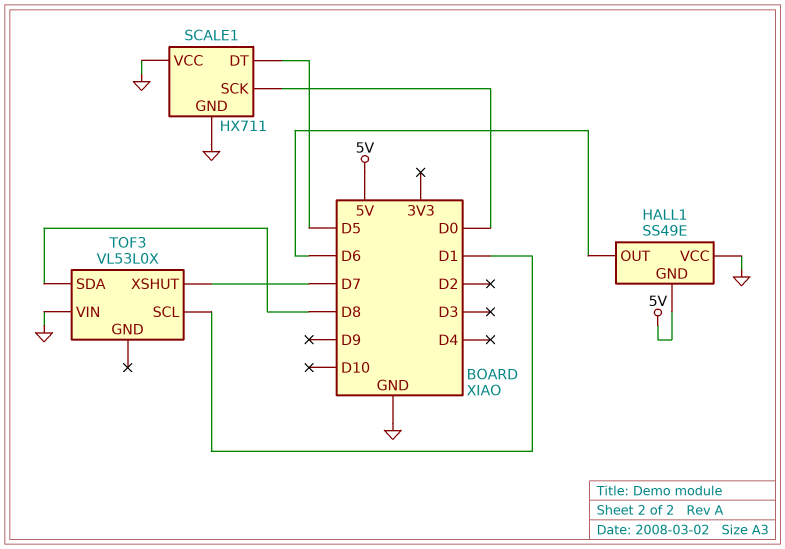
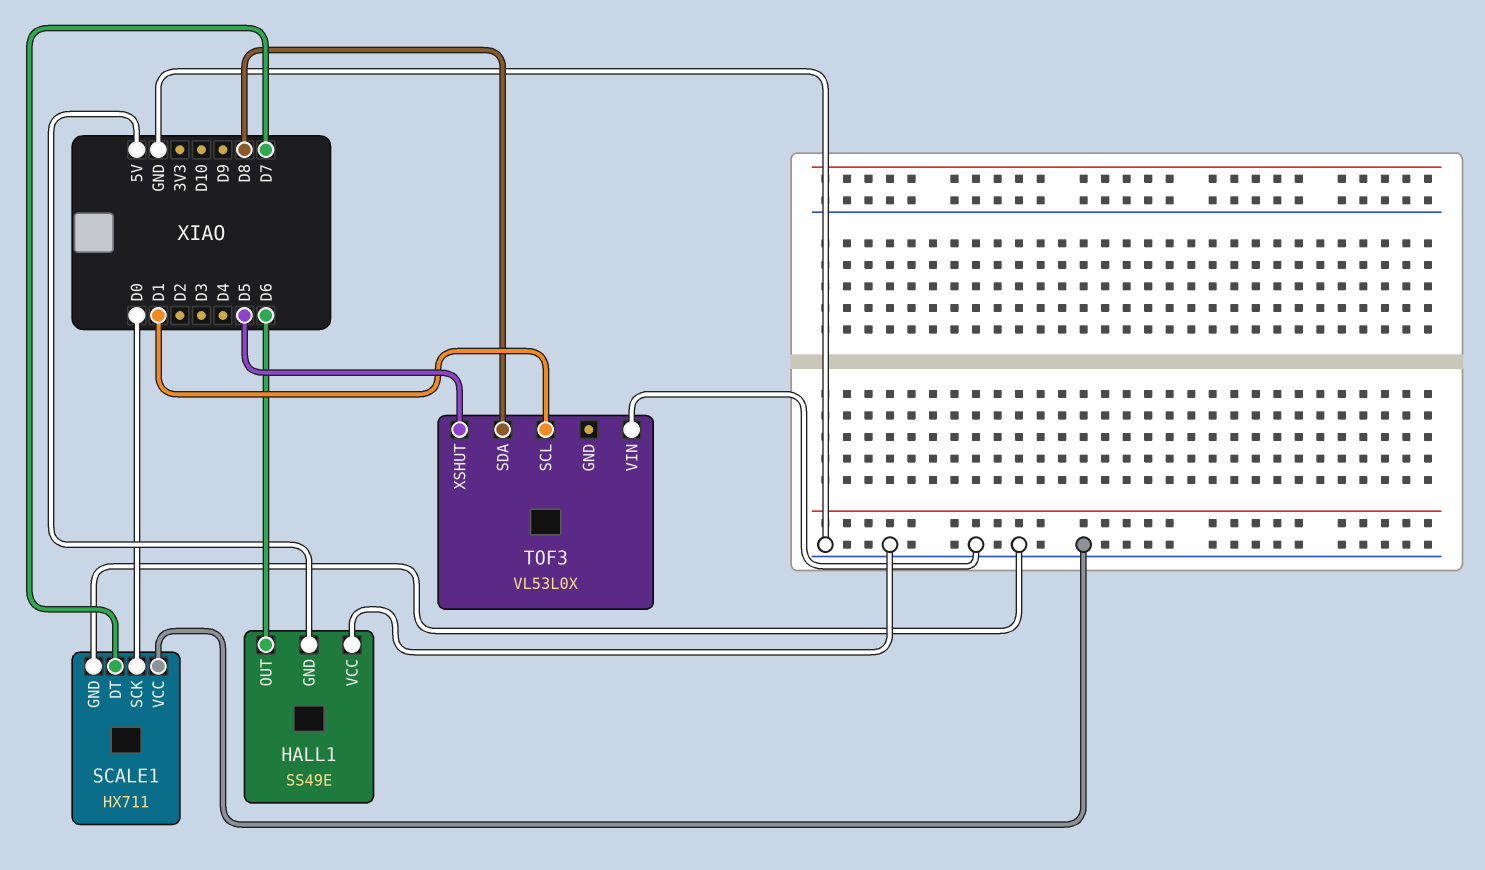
SCALE1 pin DT: D5 -> D7
TOF3 pin XSHUT: D7 -> D5

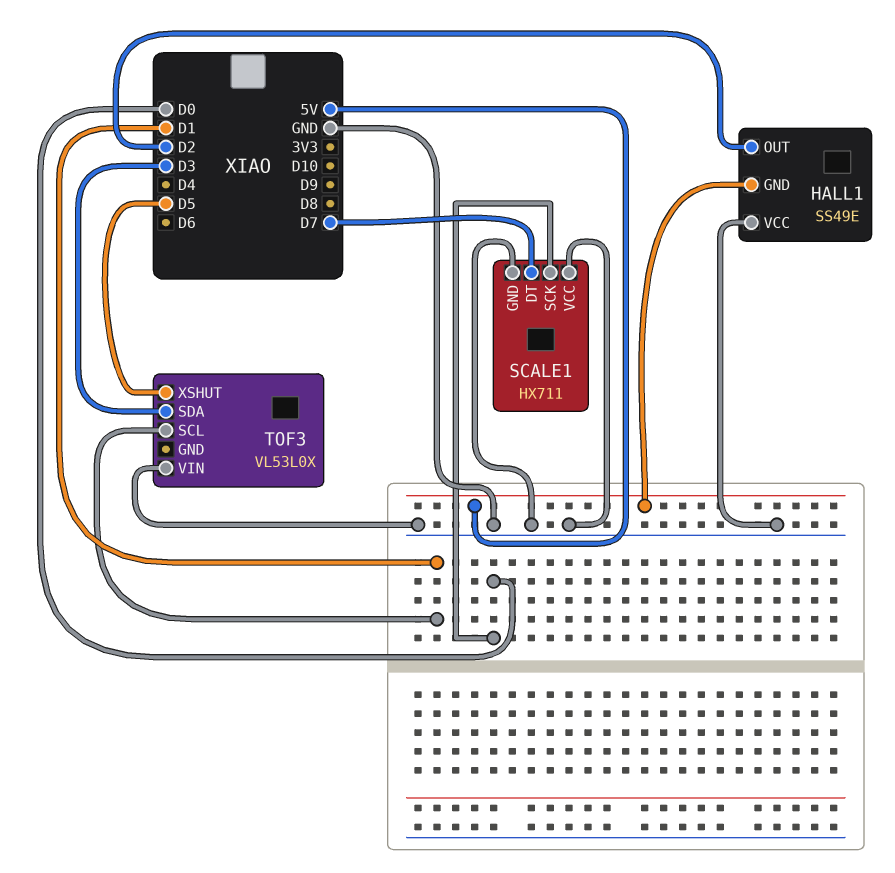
HALL1 pin OUT: D6 -> D2
TOF3 pin SDA: D8 -> D3

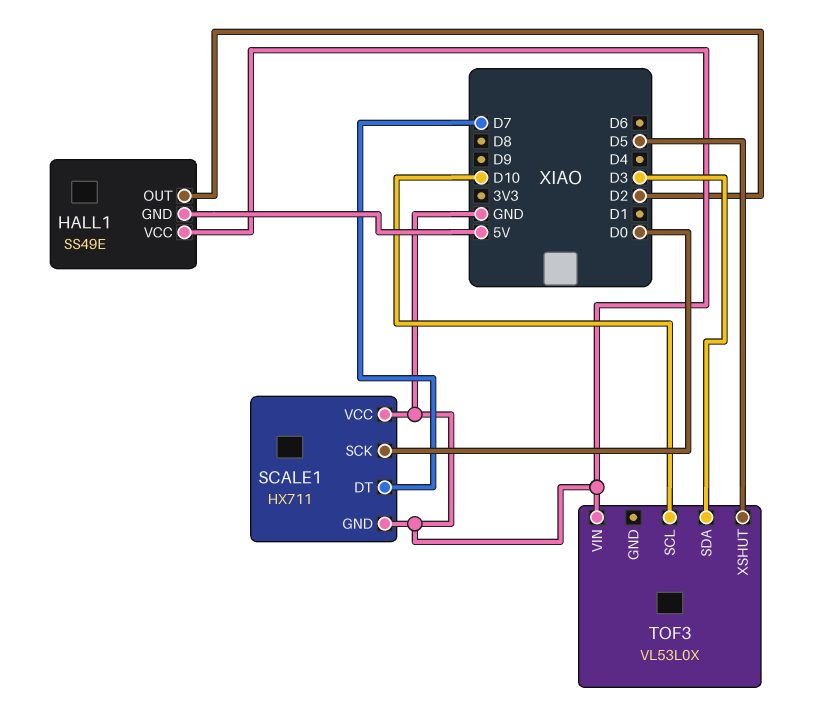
TOF3 pin SCL: D1 -> D10

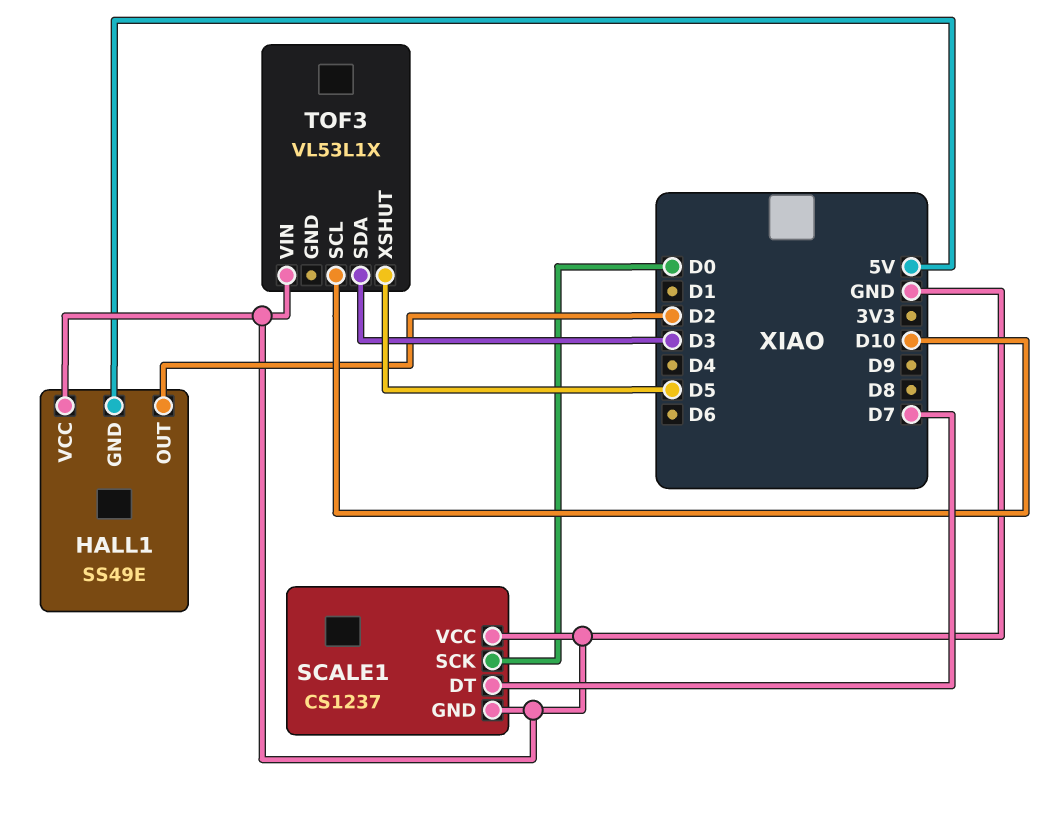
SCALE1: HX711 -> CS1237
TOF3: VL53L0X -> VL53L1X

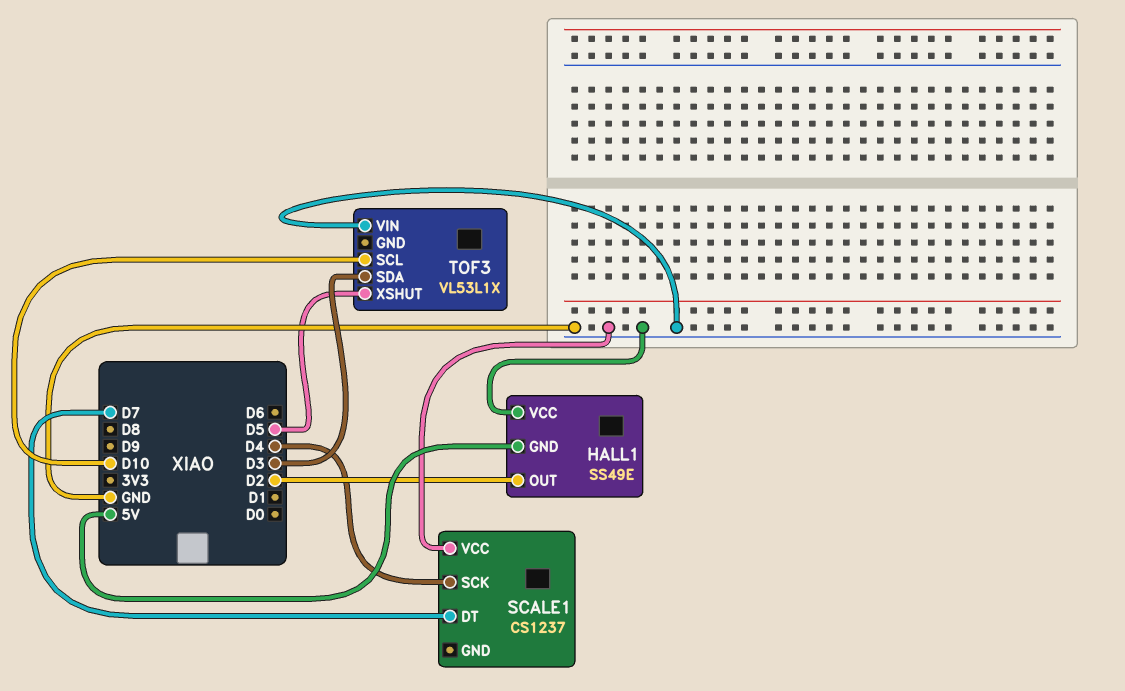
SCALE1 pin GND: GND -> none
SCALE1 pin SCK: D0 -> D4

